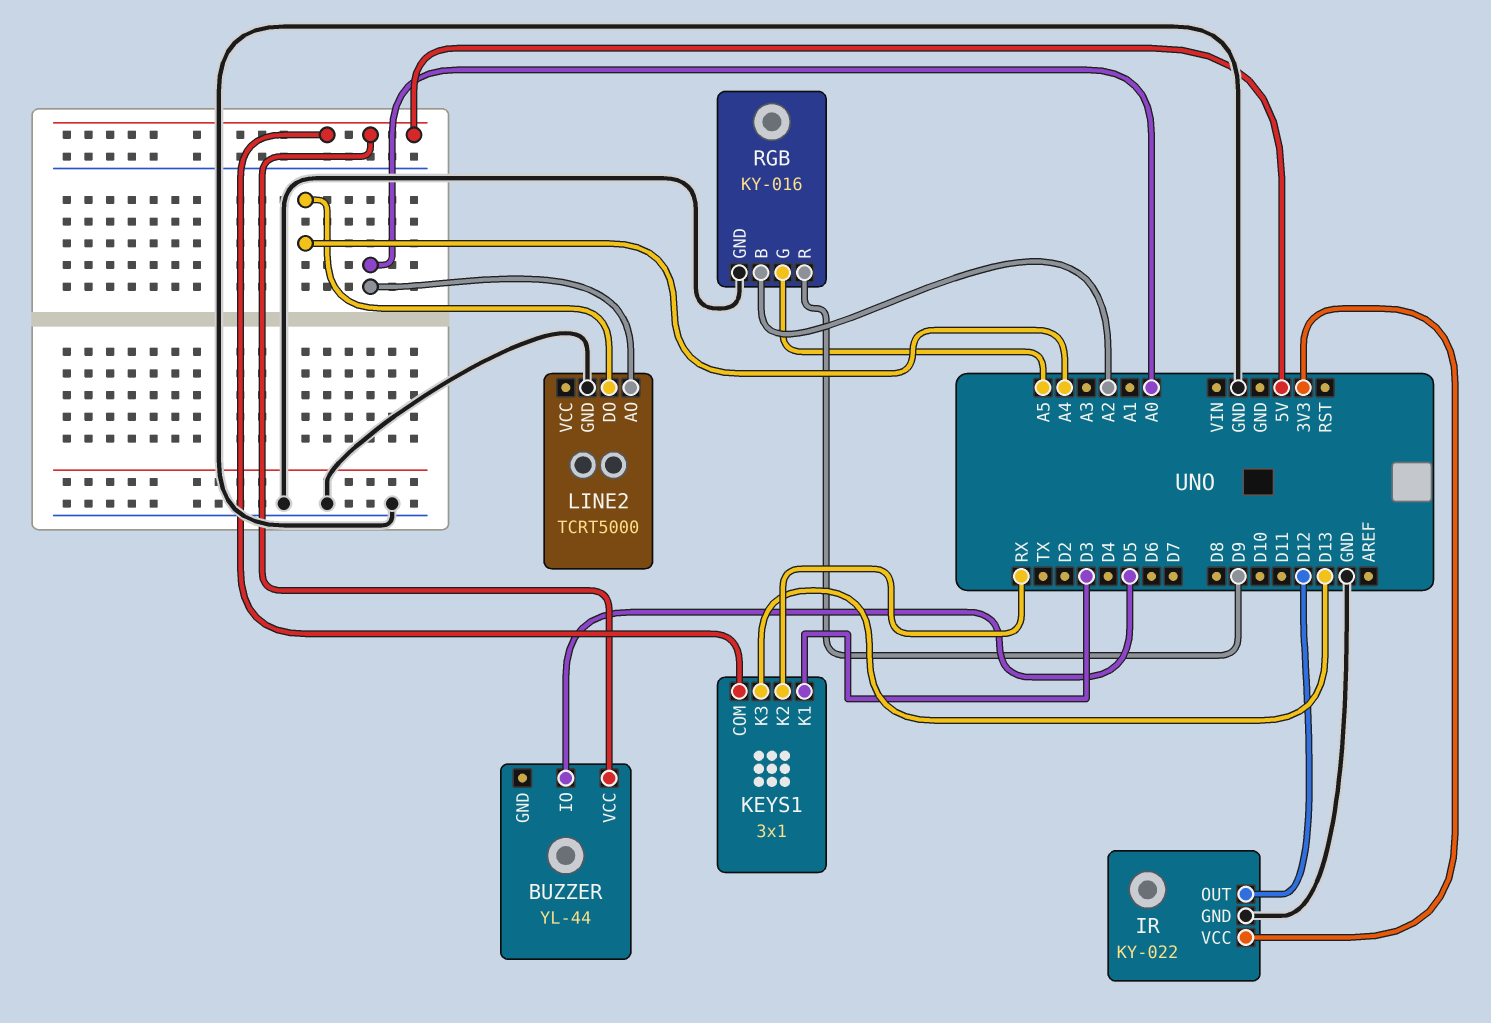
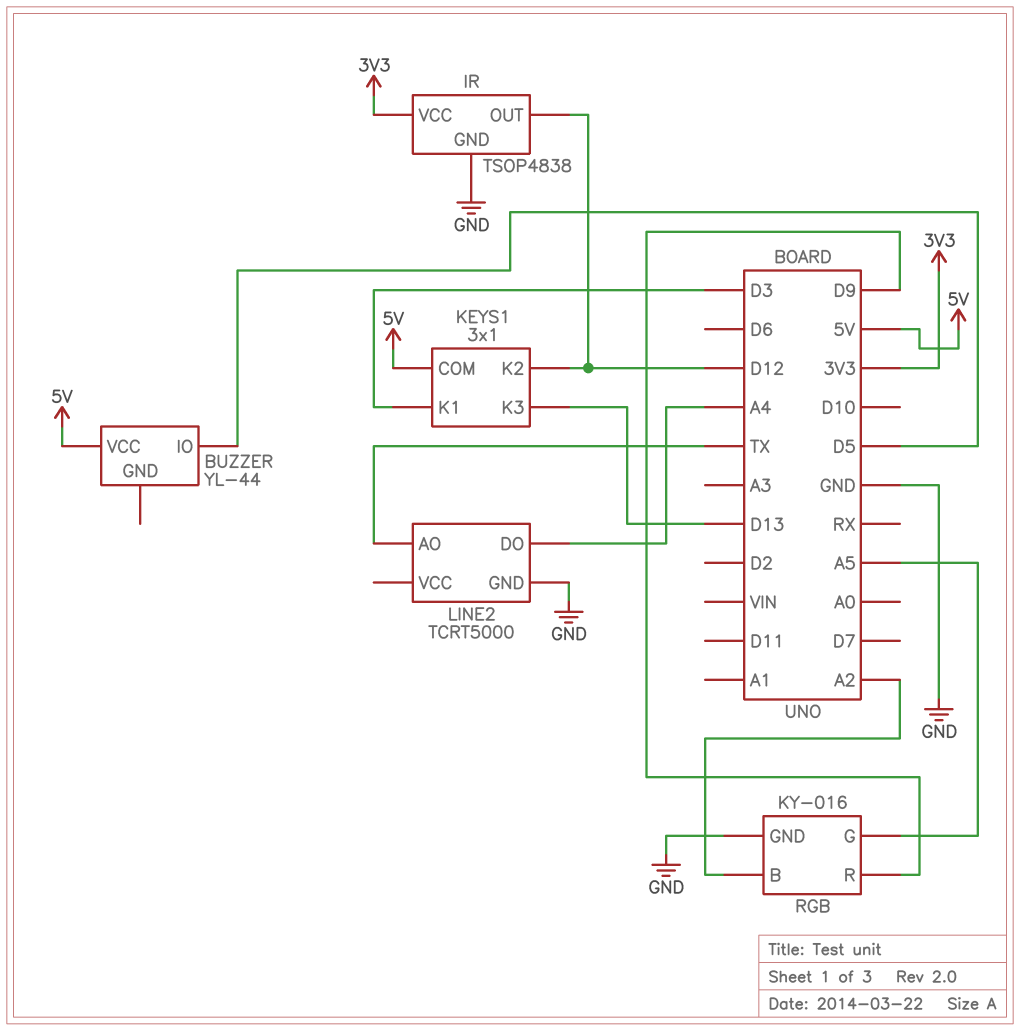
IR: KY-022 -> TSOP4838
KEYS1 pin K2: RX -> D12
LINE2 pin AO: A0 -> TX

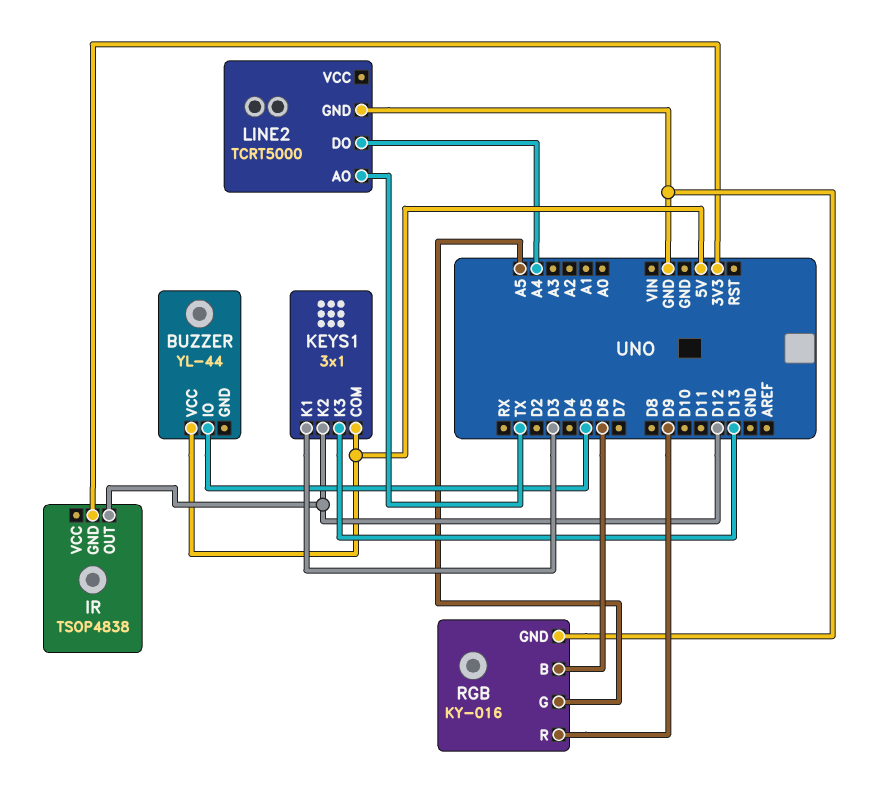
IR pin GND: GND -> 3V3
IR pin VCC: 3V3 -> none
RGB pin B: A2 -> D6

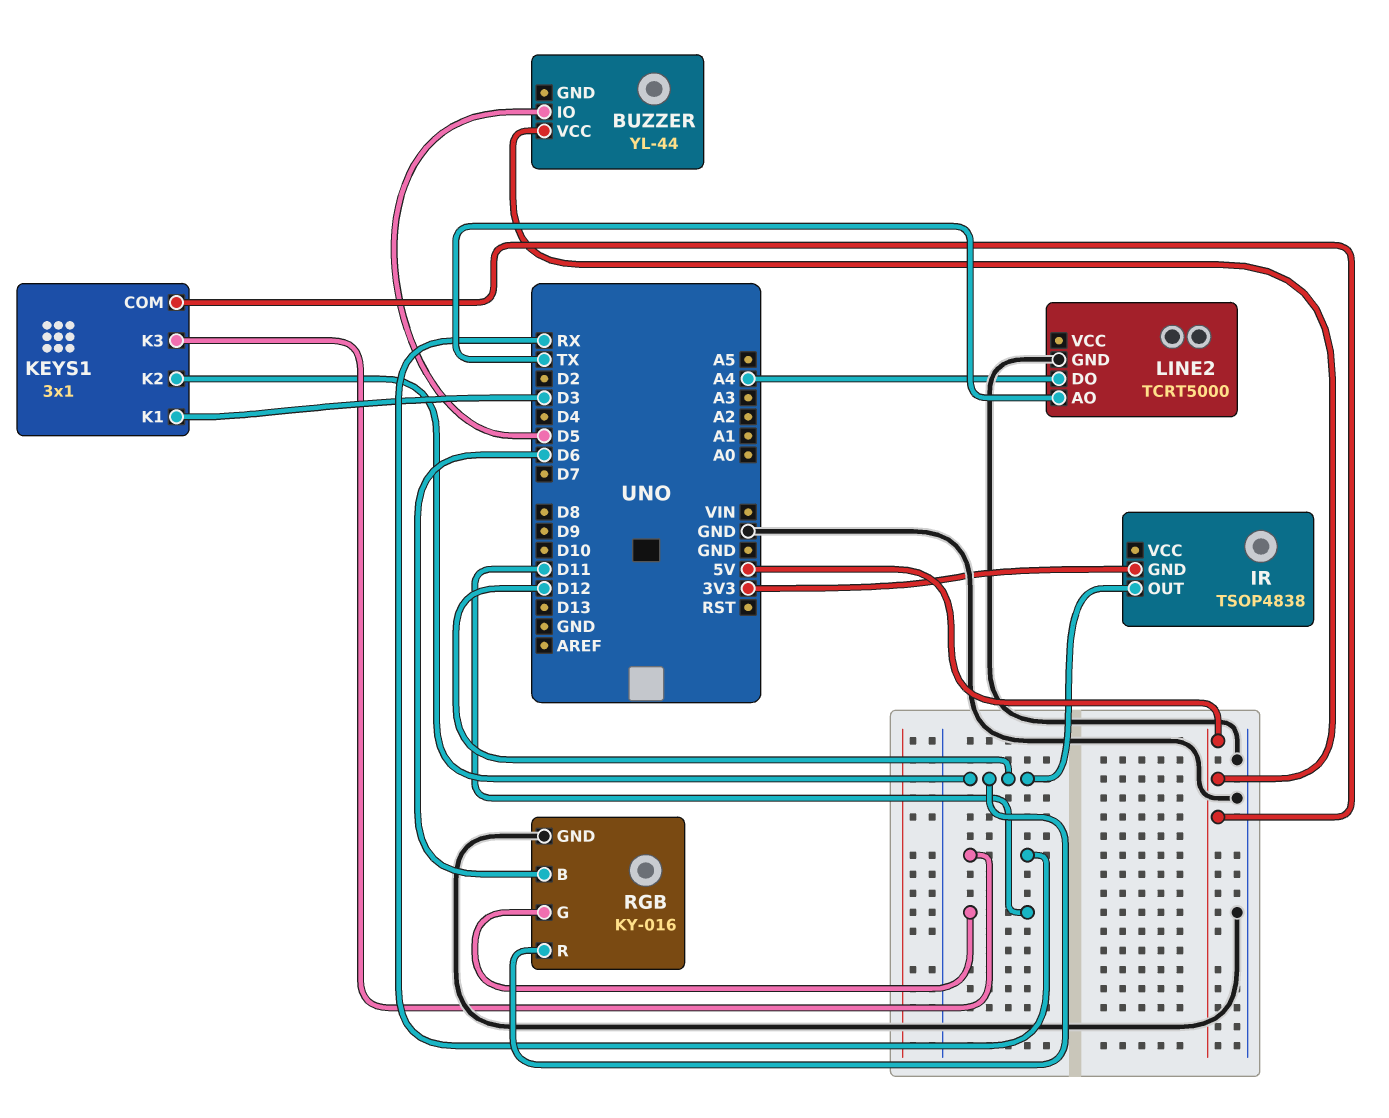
KEYS1 pin K3: D13 -> RX
RGB pin G: A5 -> D11
RGB pin R: D9 -> D12

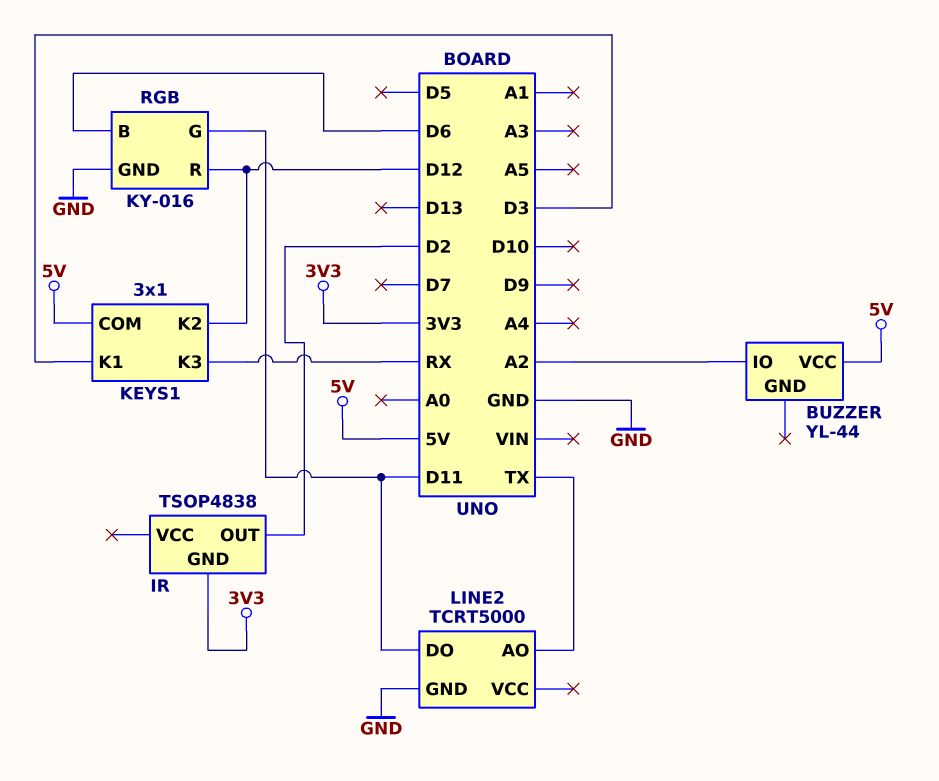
BUZZER pin IO: D5 -> A2
IR pin OUT: D12 -> D2
LINE2 pin DO: A4 -> D11

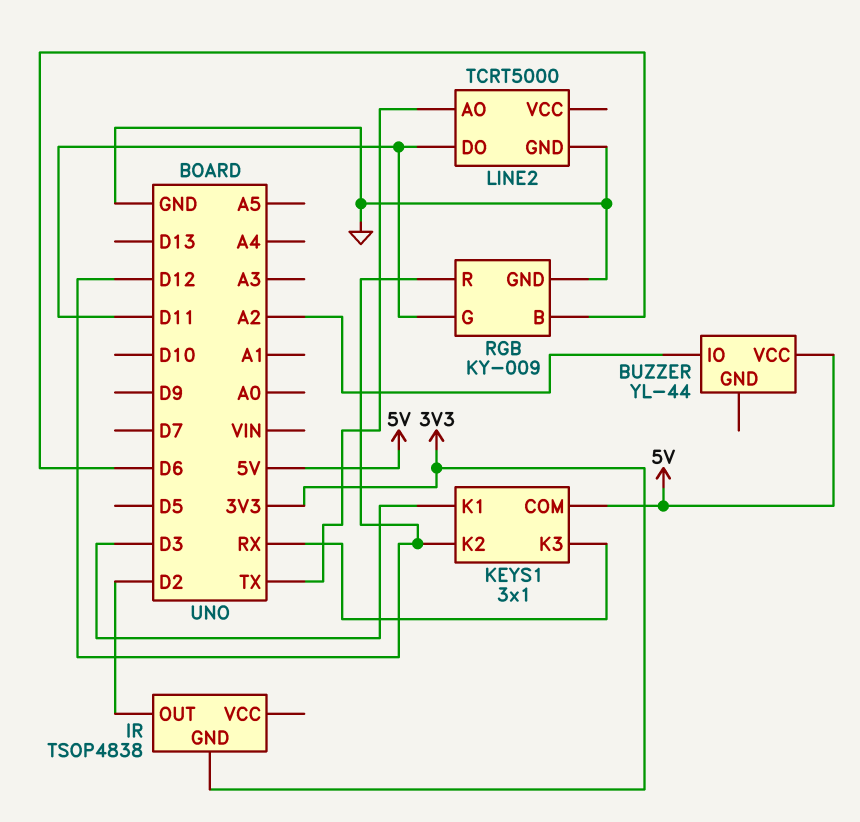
RGB: KY-016 -> KY-009

